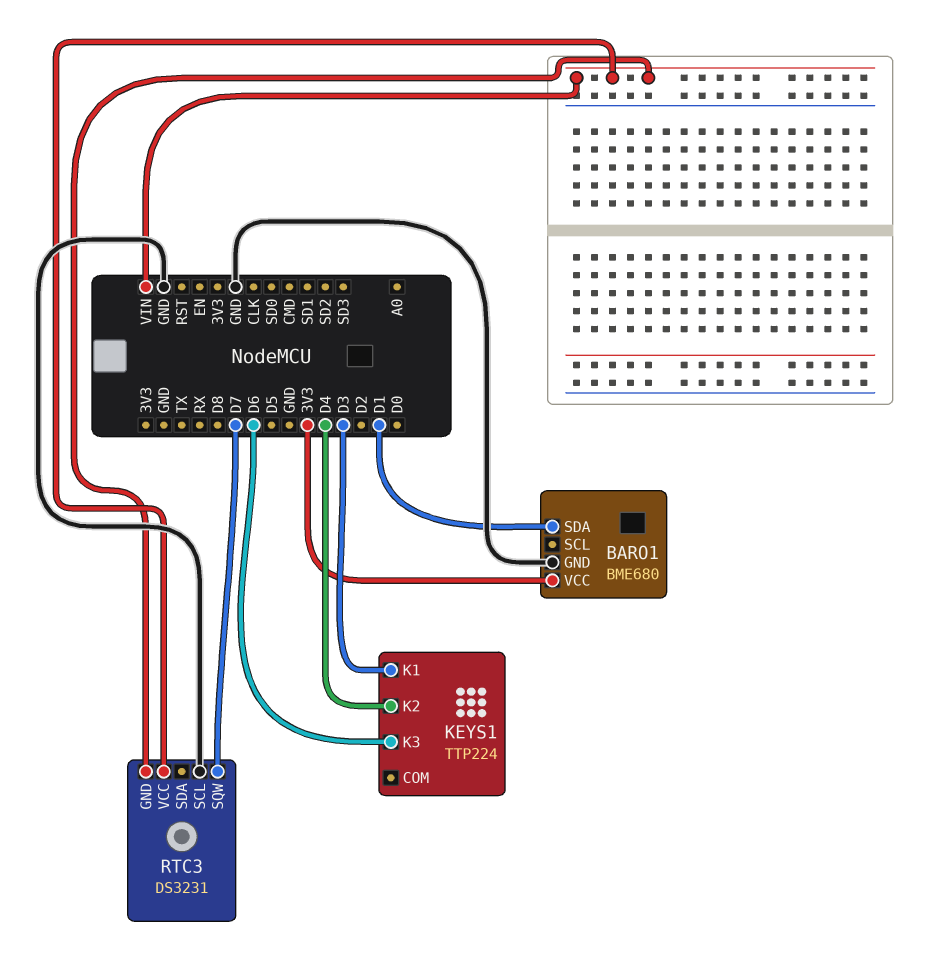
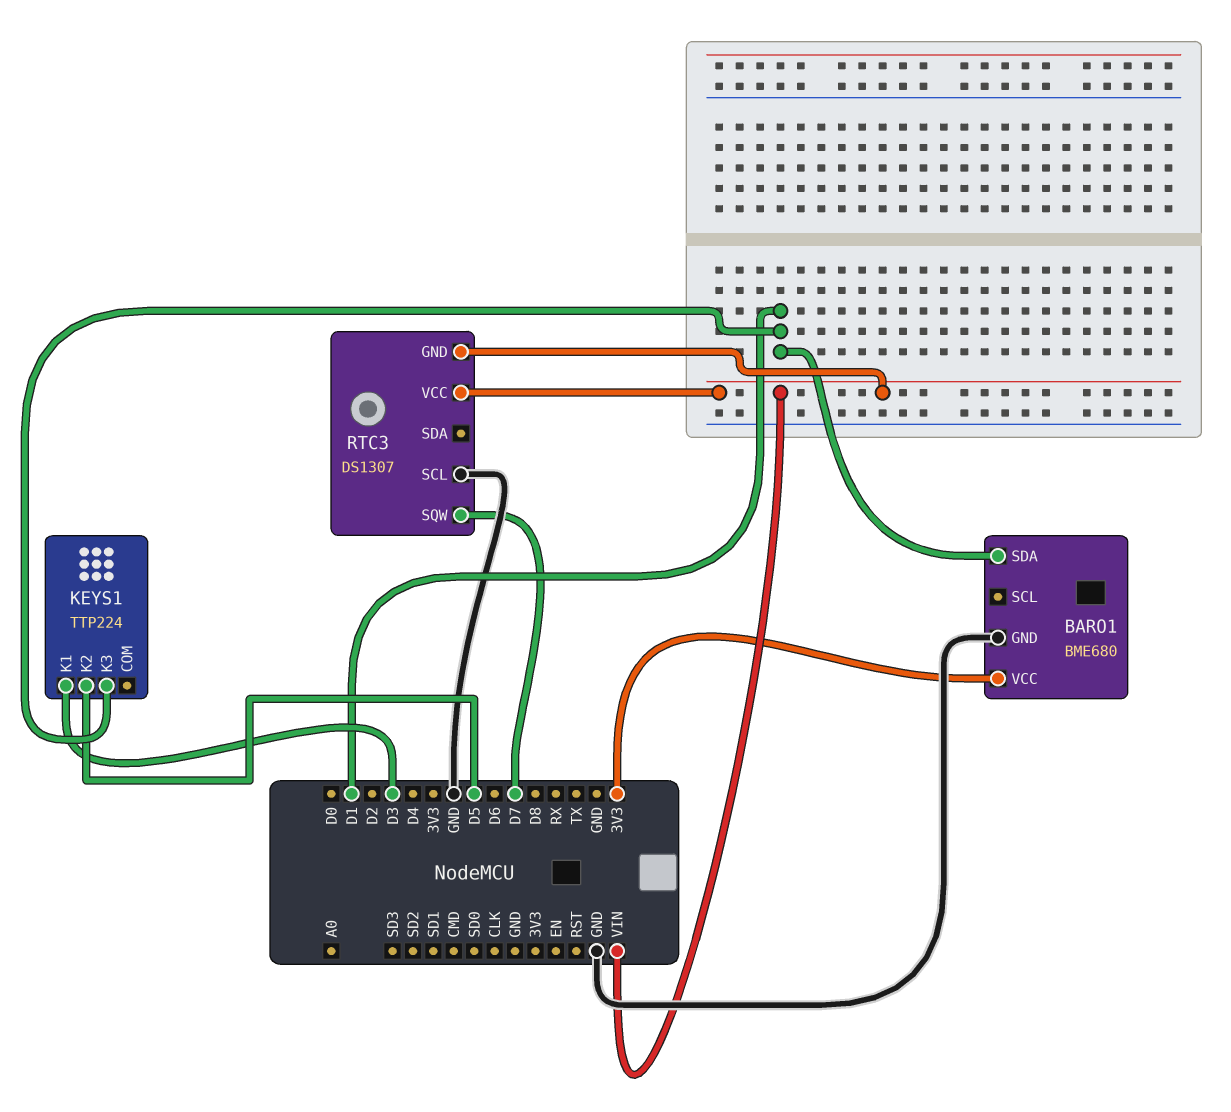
KEYS1 pin K2: D4 -> D5
KEYS1 pin K3: D6 -> D1
RTC3: DS3231 -> DS1307

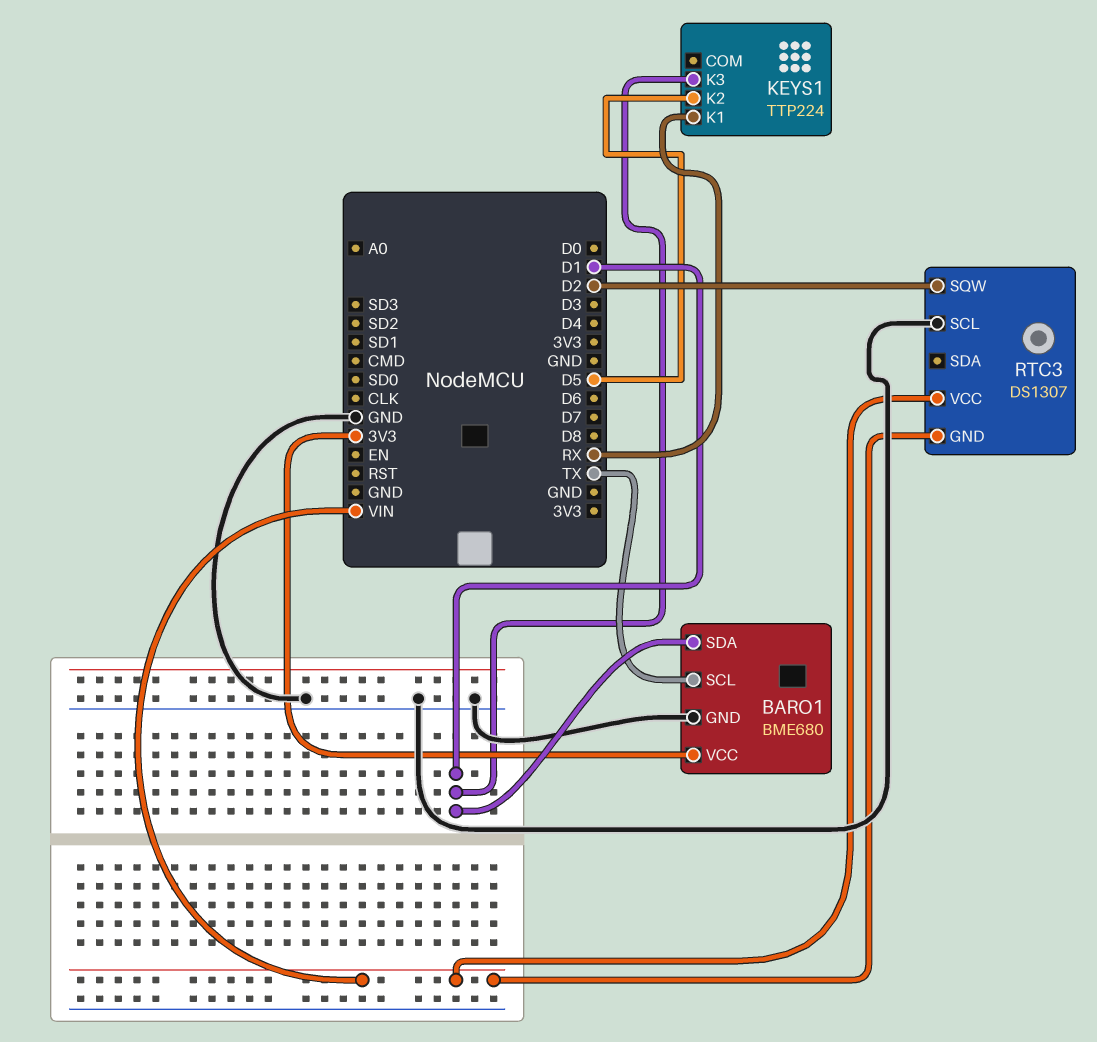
BARO1 pin SCL: none -> TX
KEYS1 pin K1: D3 -> RX
RTC3 pin SQW: D7 -> D2

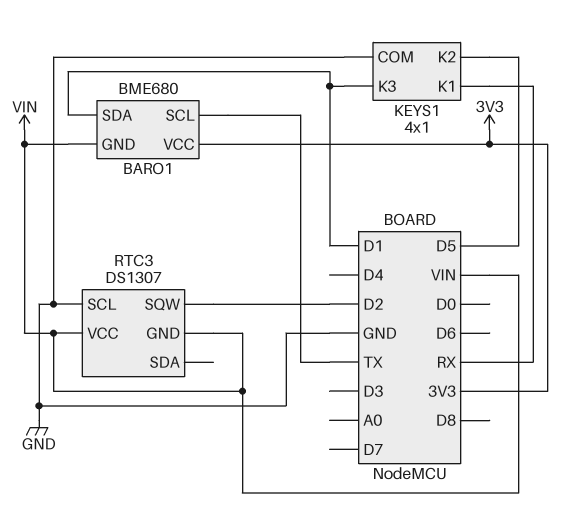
BARO1 pin GND: GND -> VIN
KEYS1: TTP224 -> 4x1
KEYS1 pin COM: none -> GND

